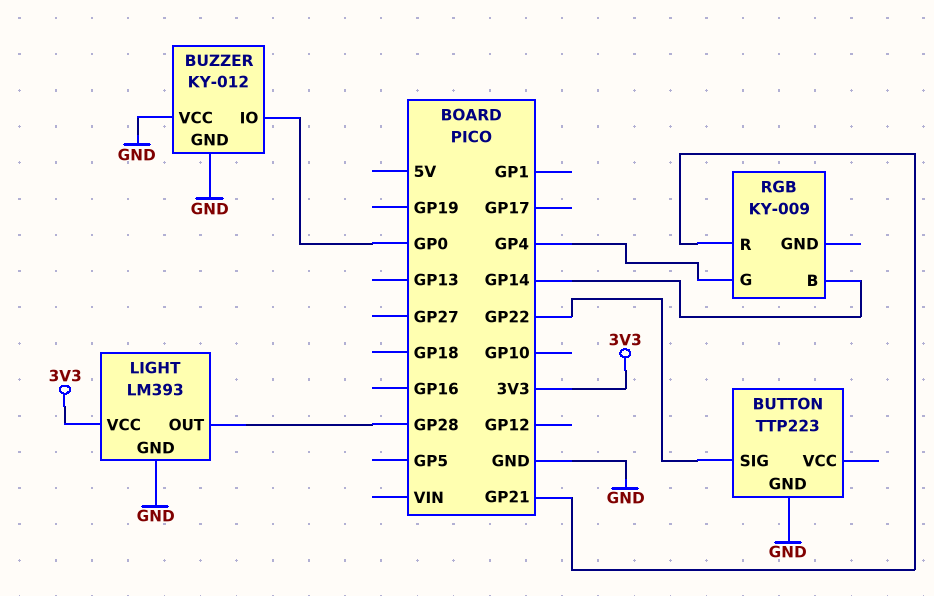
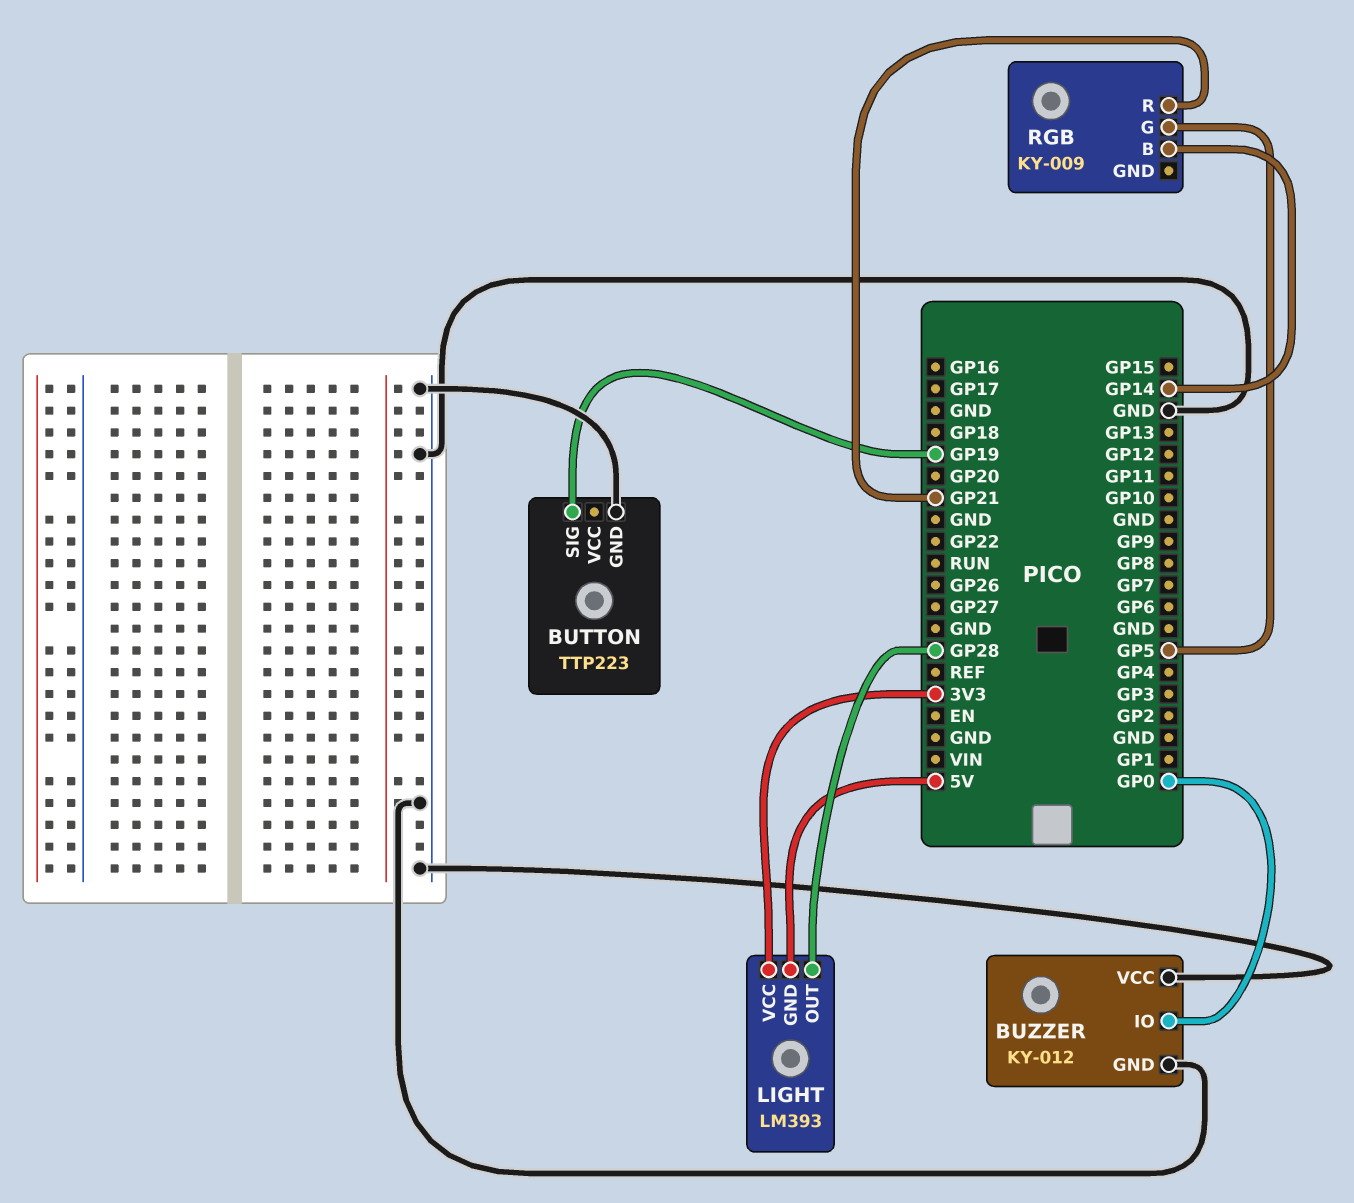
BUTTON pin SIG: GP22 -> GP19
LIGHT pin GND: GND -> 5V
RGB pin G: GP4 -> GP5

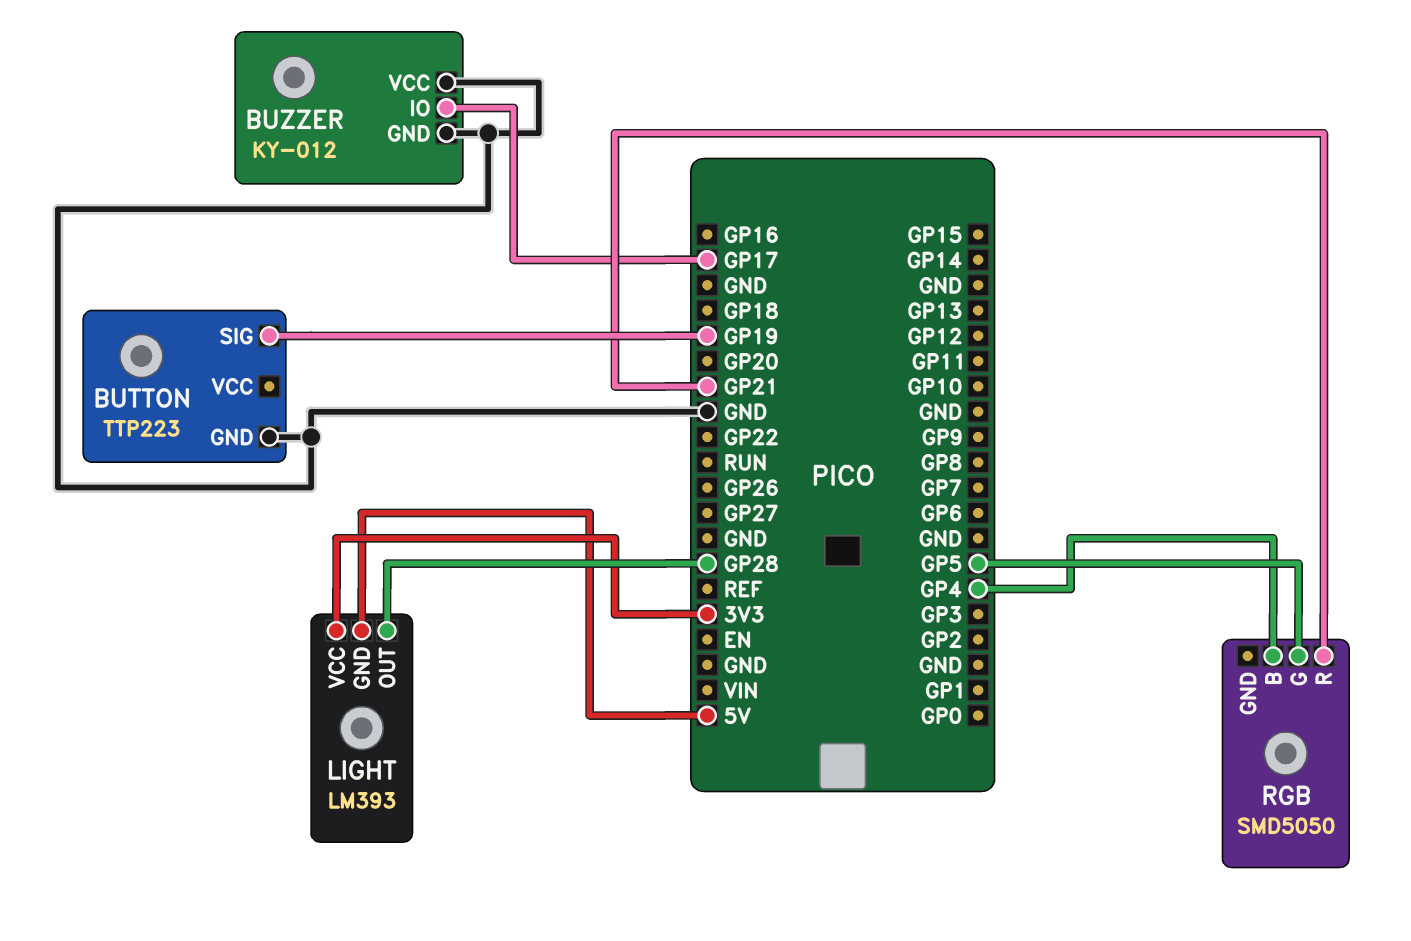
BUZZER pin IO: GP0 -> GP17
RGB: KY-009 -> SMD5050
RGB pin B: GP14 -> GP4

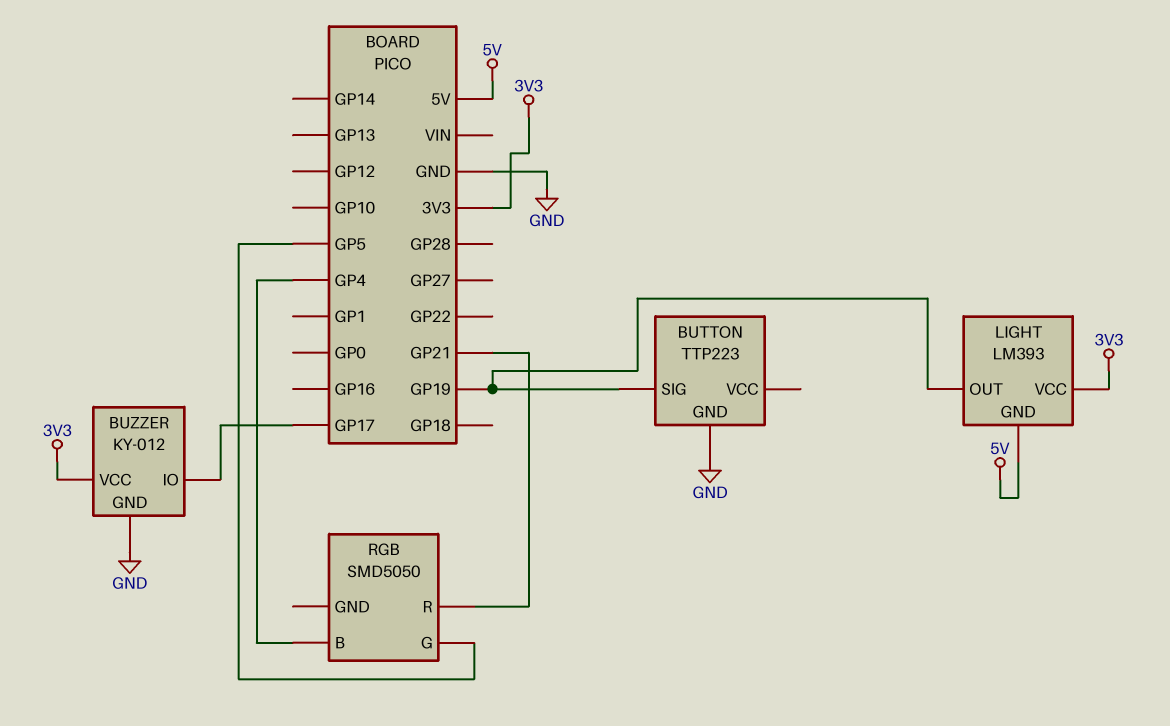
BUZZER pin VCC: GND -> 3V3
LIGHT pin OUT: GP28 -> GP19

